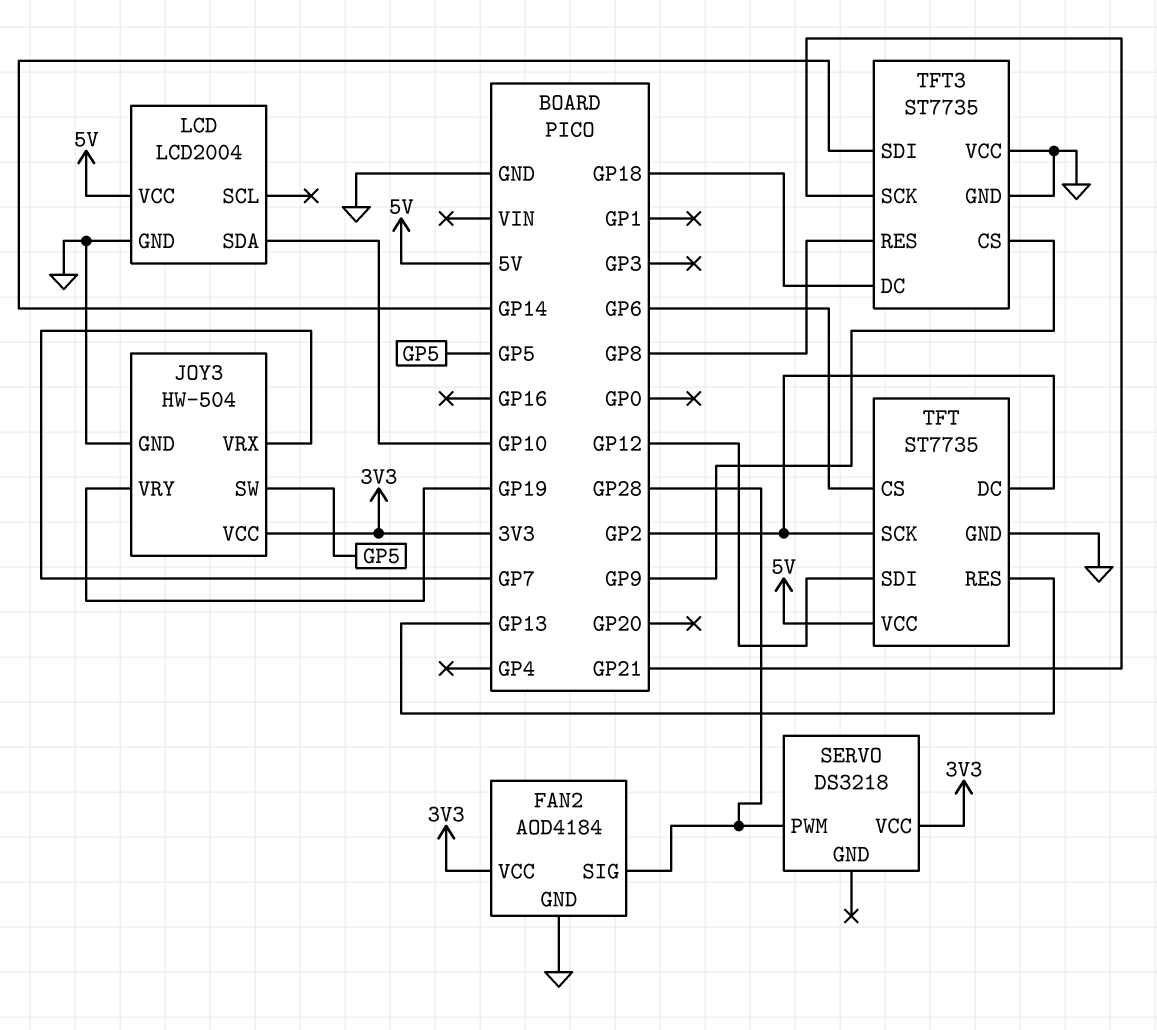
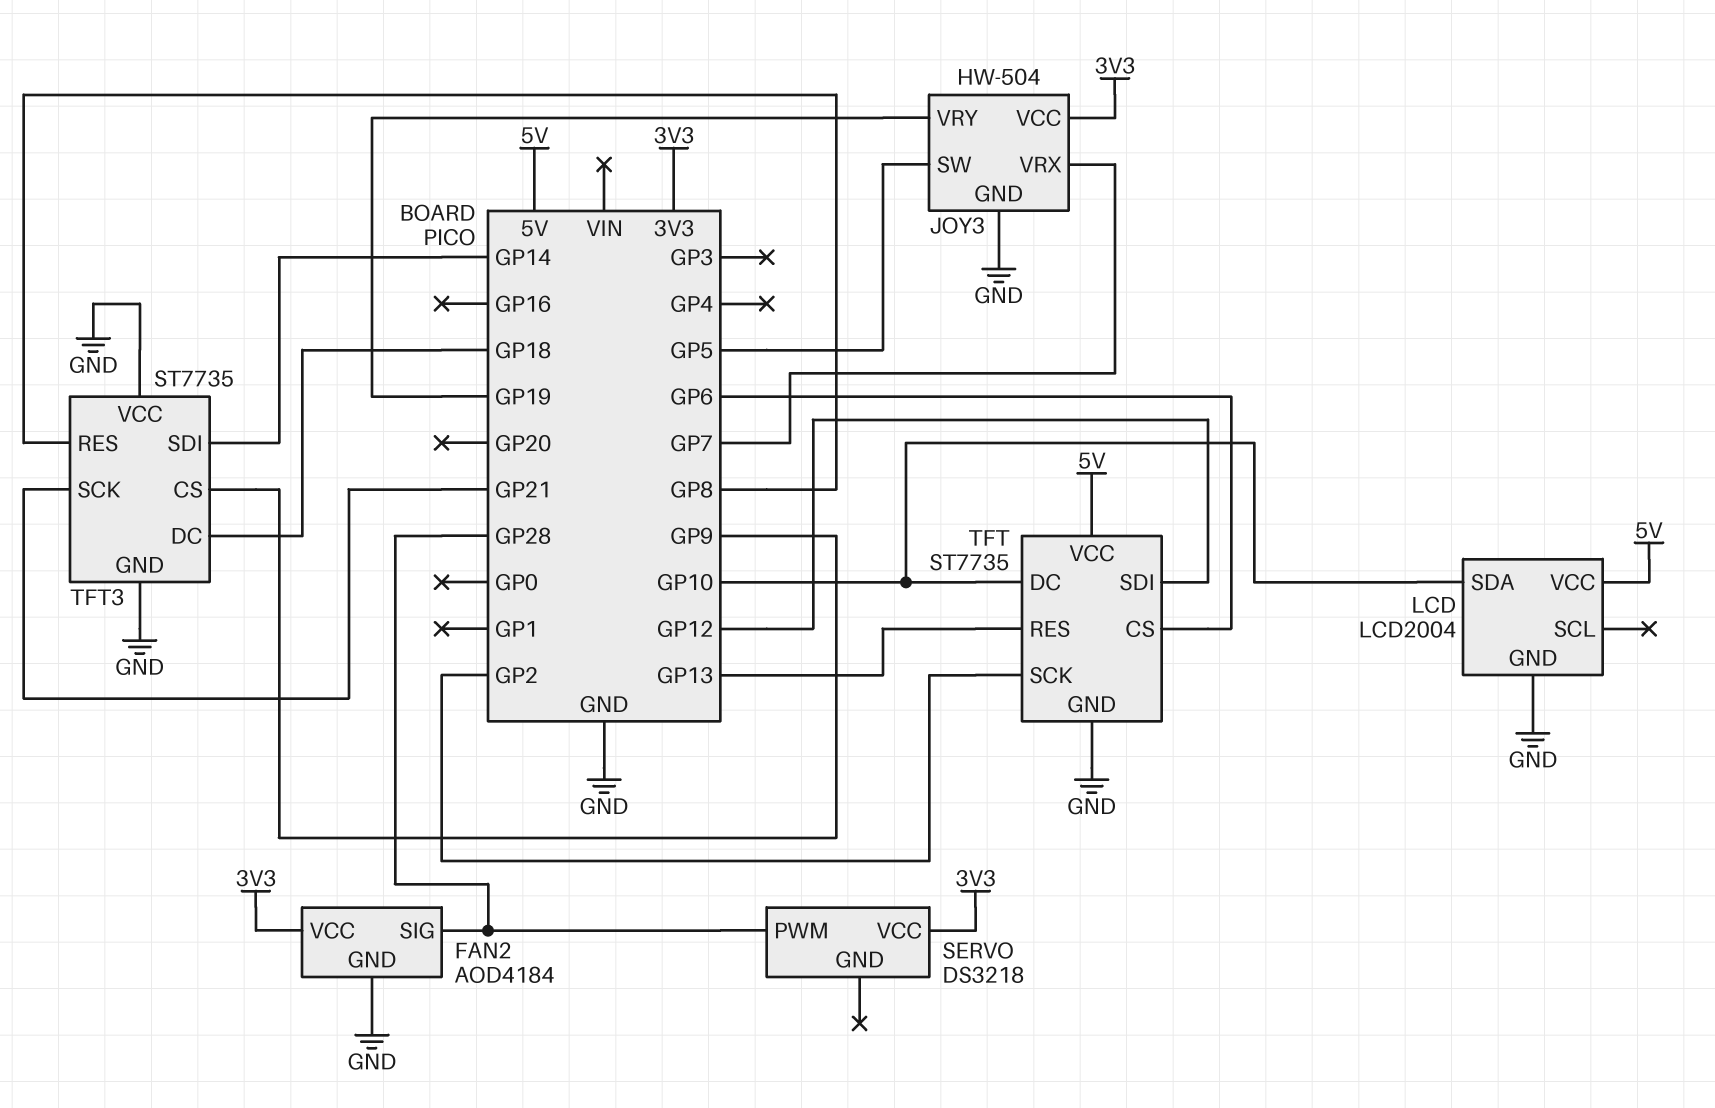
TFT pin DC: GP2 -> GP10

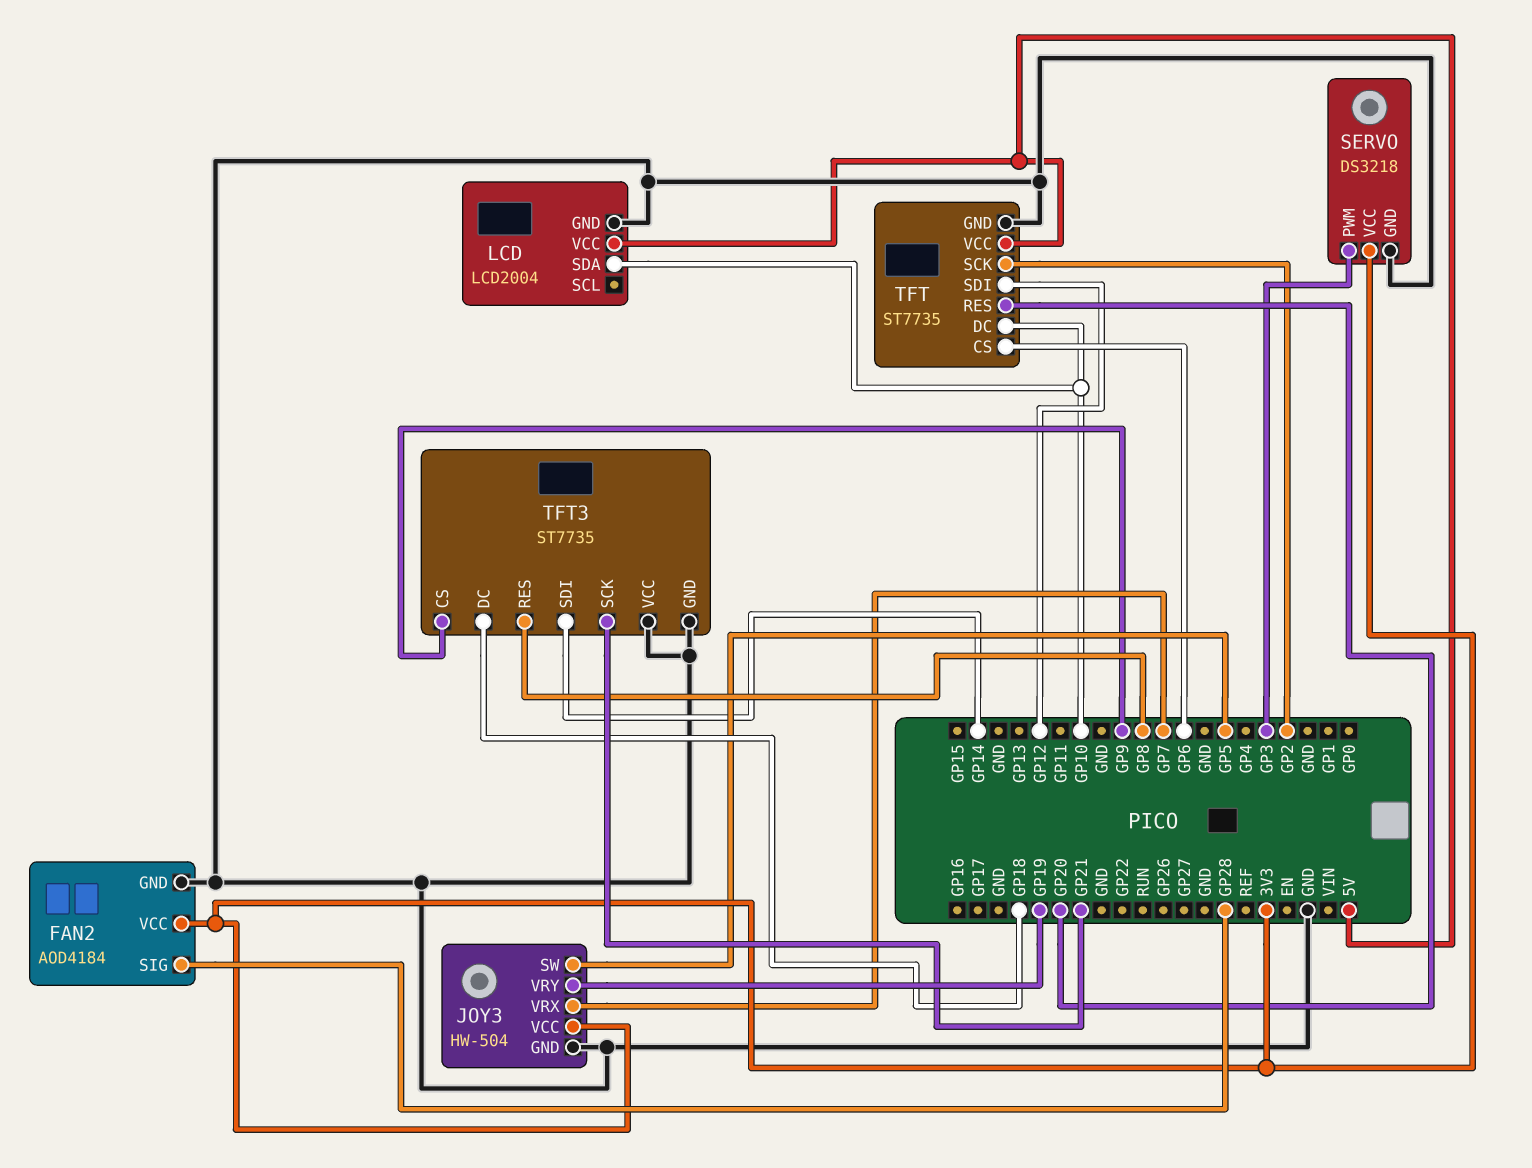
SERVO pin GND: none -> GND
SERVO pin PWM: GP28 -> GP3
TFT pin RES: GP13 -> GP20

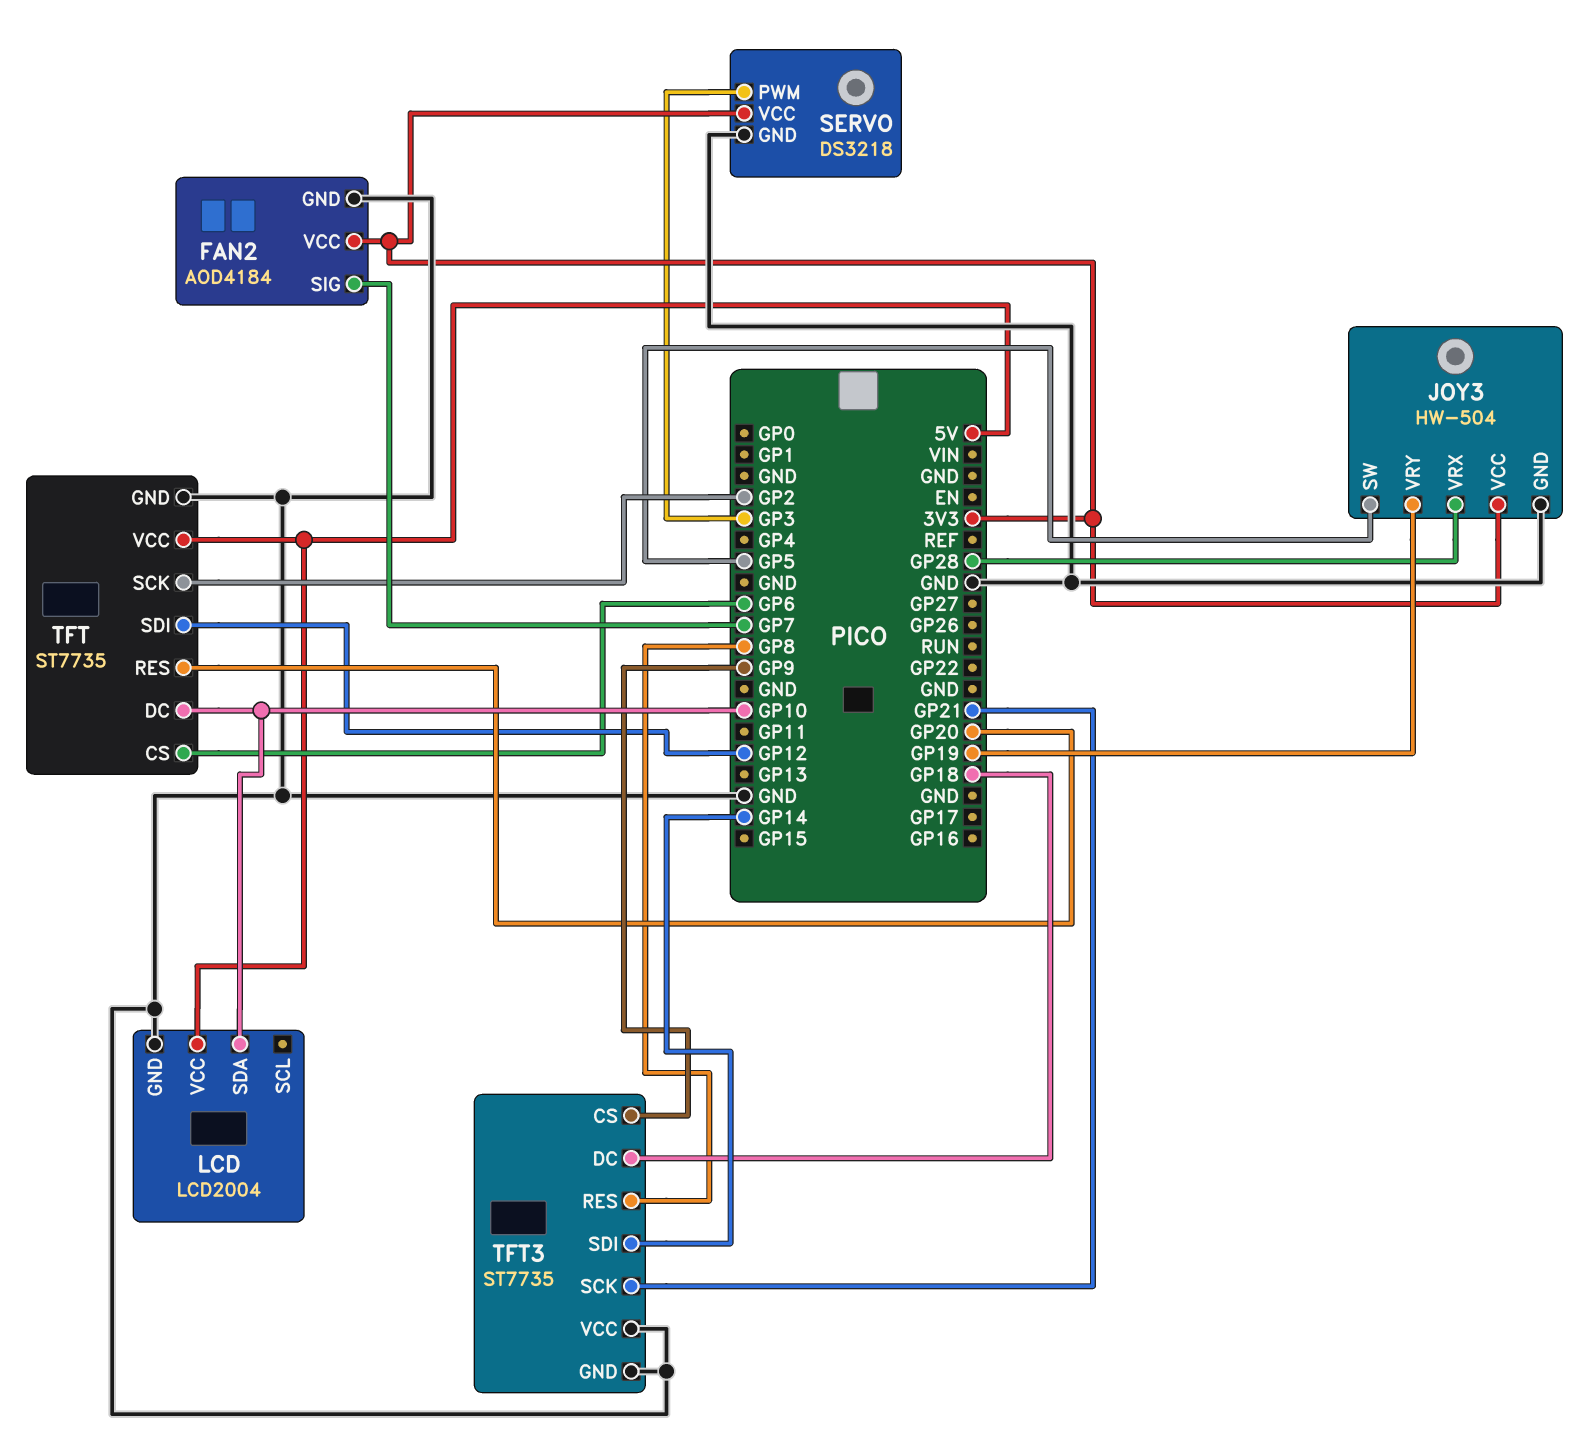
FAN2 pin SIG: GP28 -> GP7
JOY3 pin VRX: GP7 -> GP28

